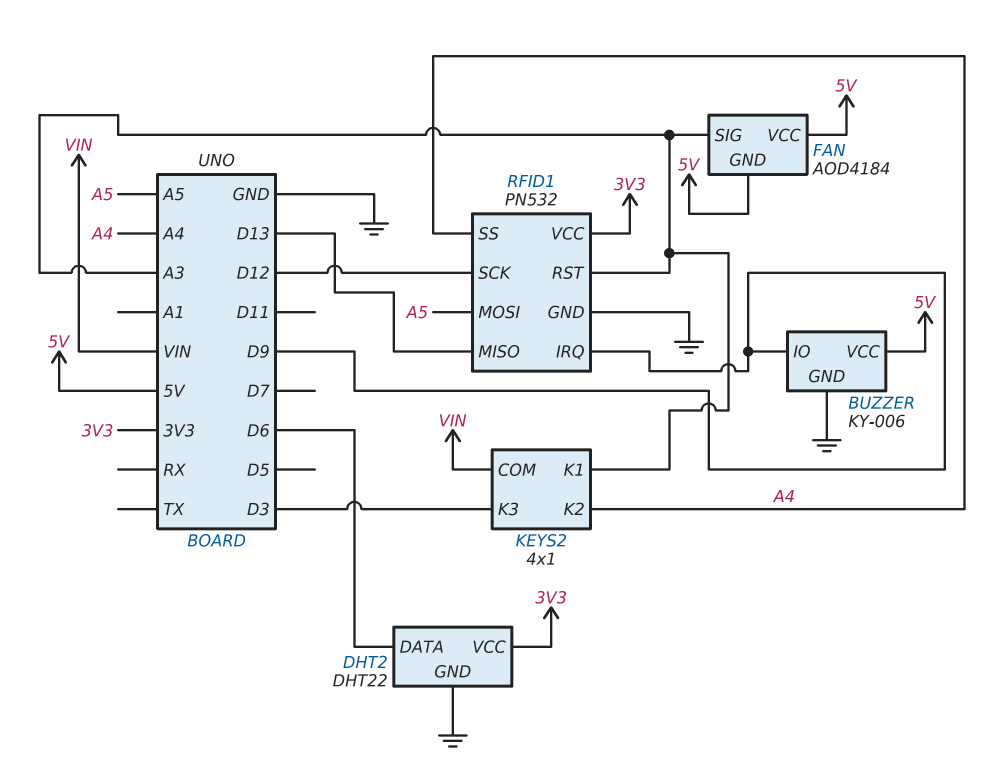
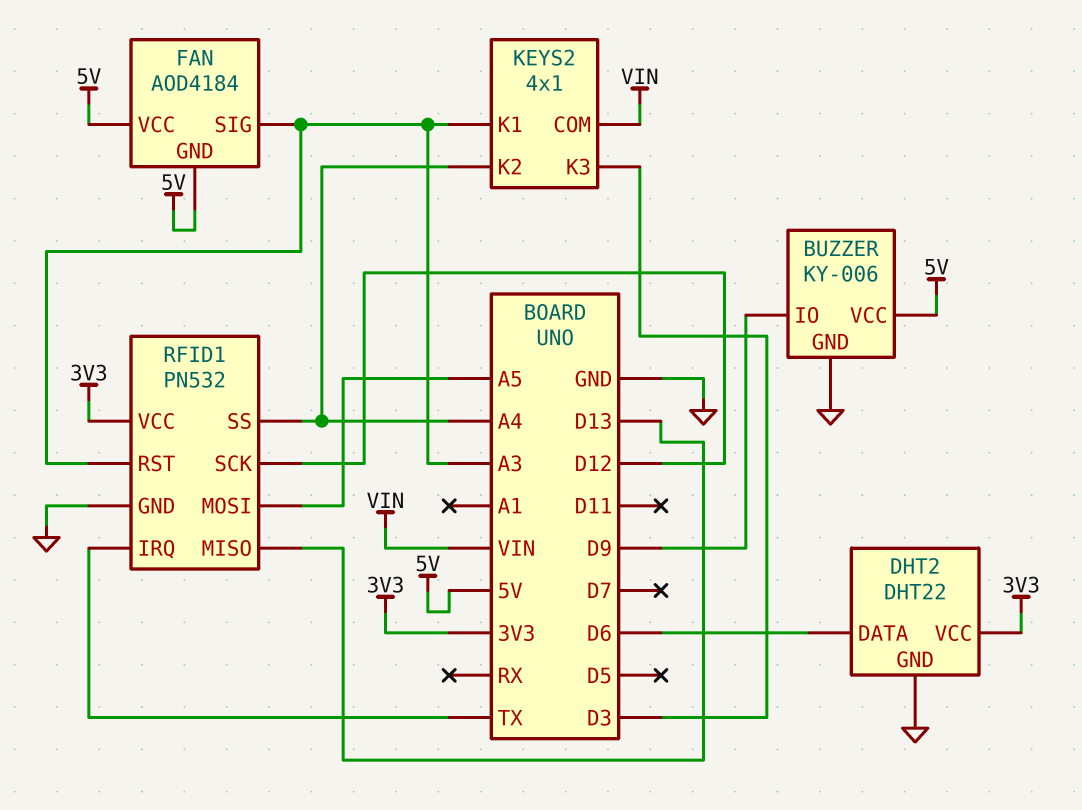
RFID1 pin IRQ: D9 -> TX

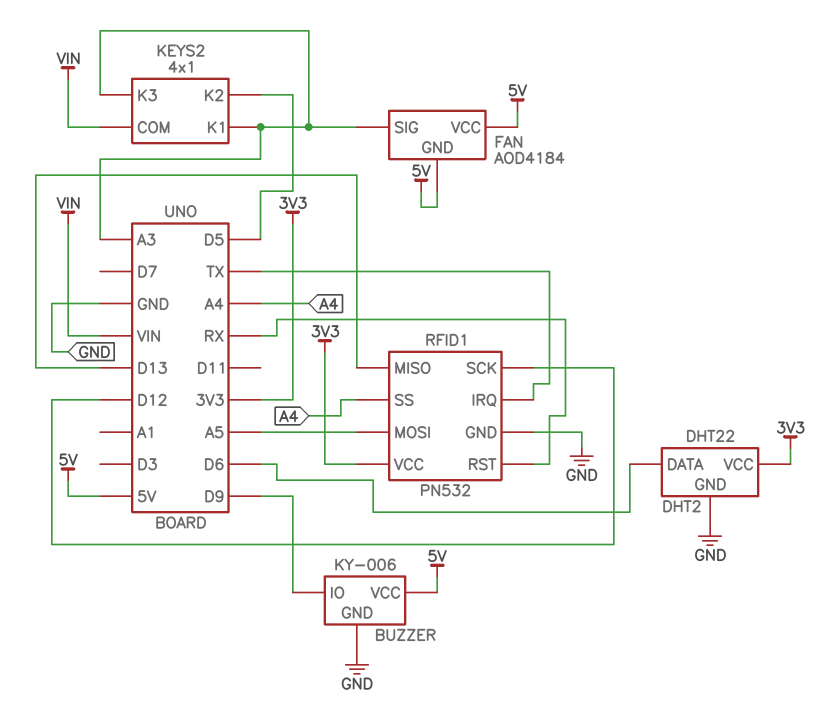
KEYS2 pin K2: A4 -> D5
KEYS2 pin K3: D3 -> A3
RFID1 pin RST: A3 -> RX

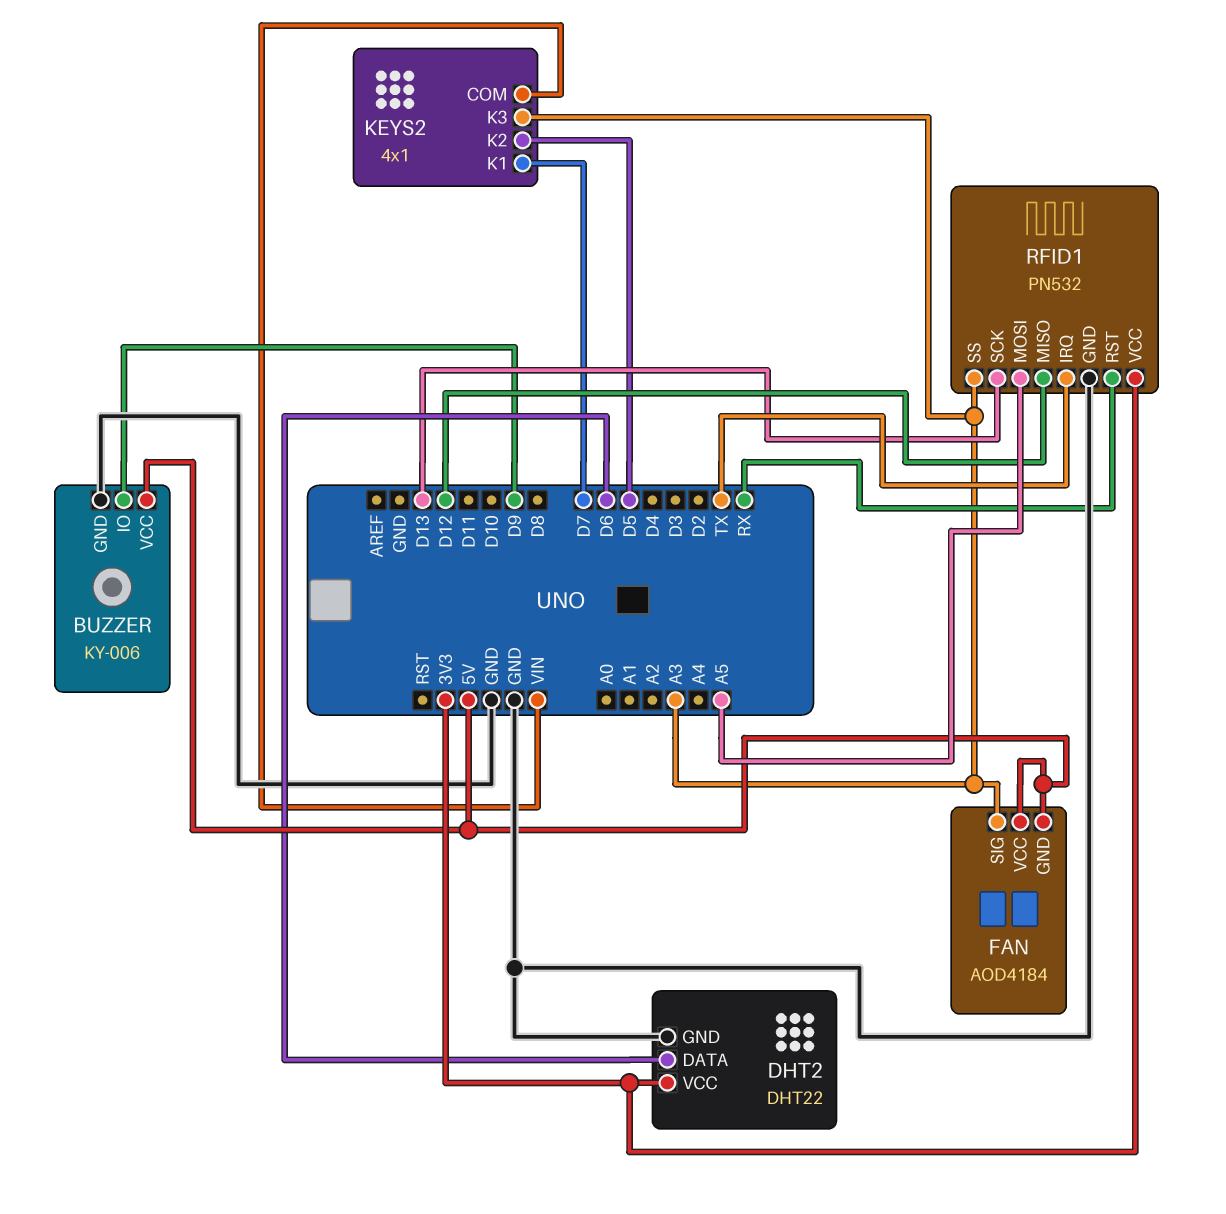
KEYS2 pin K1: A3 -> D7
RFID1 pin MISO: D13 -> D12
RFID1 pin SCK: D12 -> D13
RFID1 pin SS: A4 -> A3

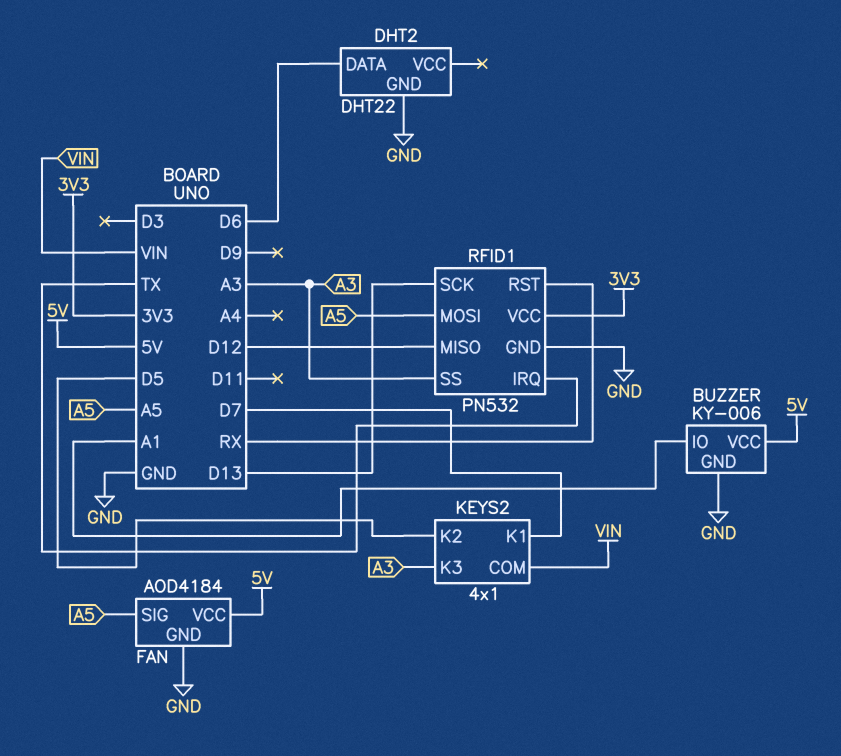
BUZZER pin IO: D9 -> A1
DHT2 pin VCC: 3V3 -> none
FAN pin GND: 5V -> GND
FAN pin SIG: A3 -> A5

